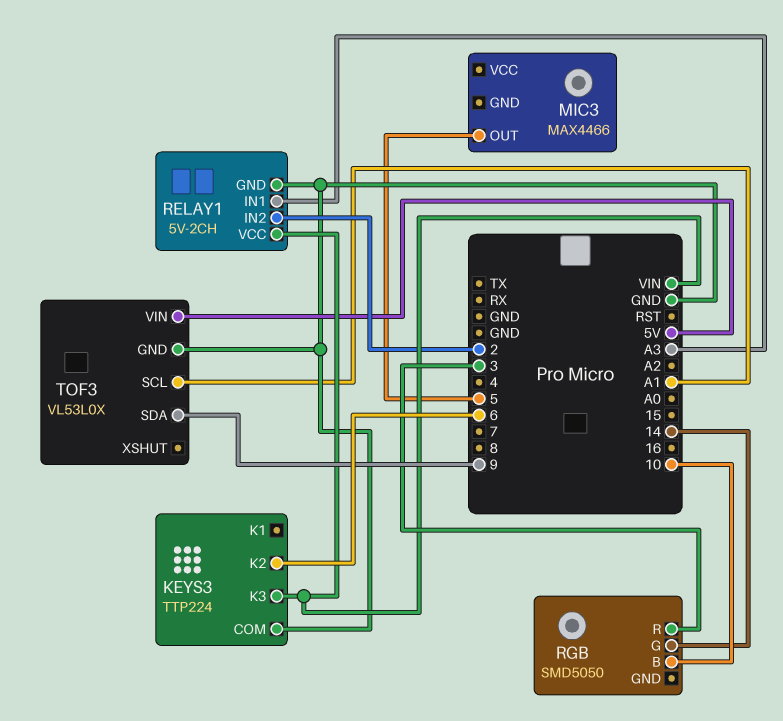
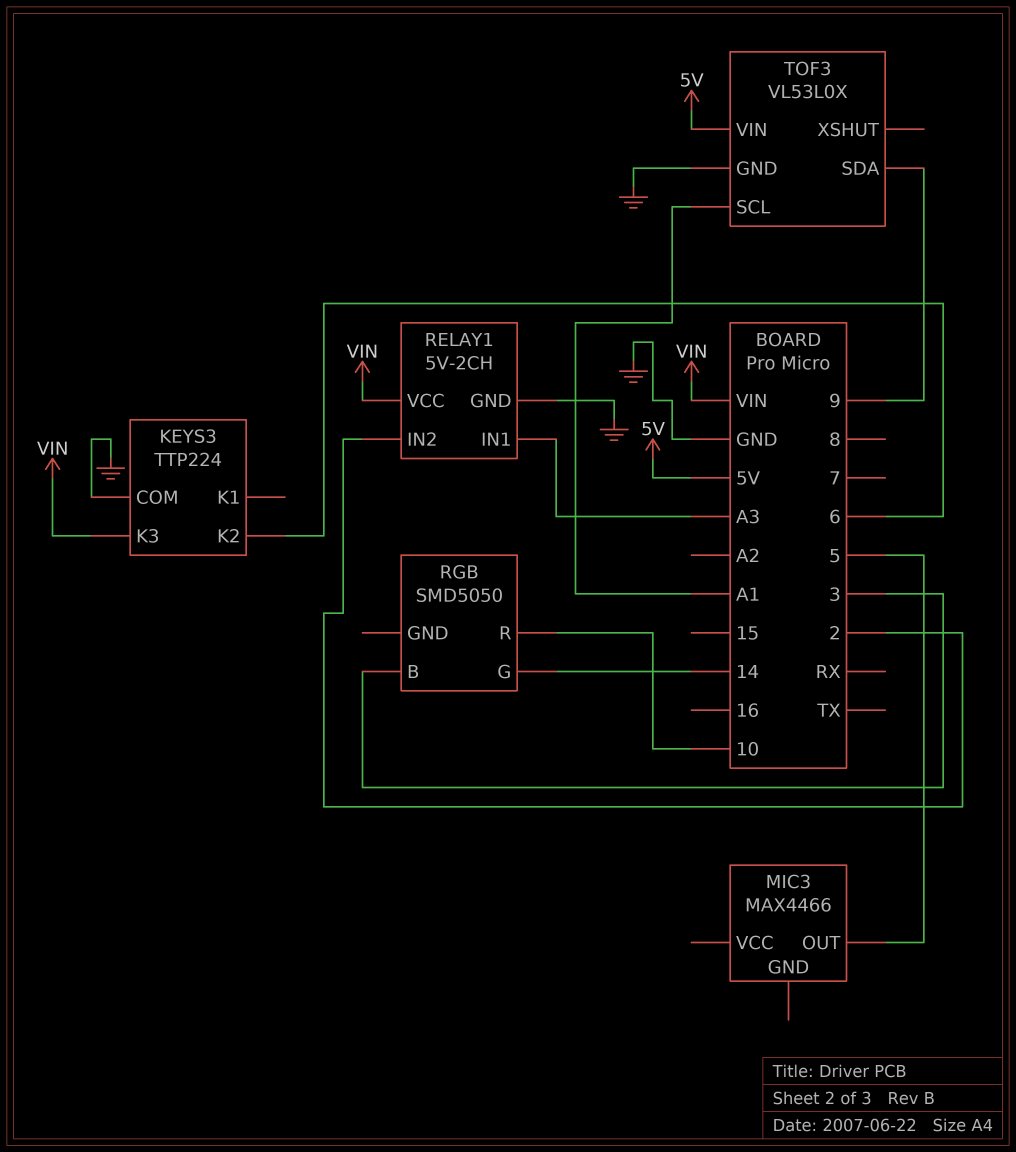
RGB pin B: 10 -> 3
RGB pin R: 3 -> 10

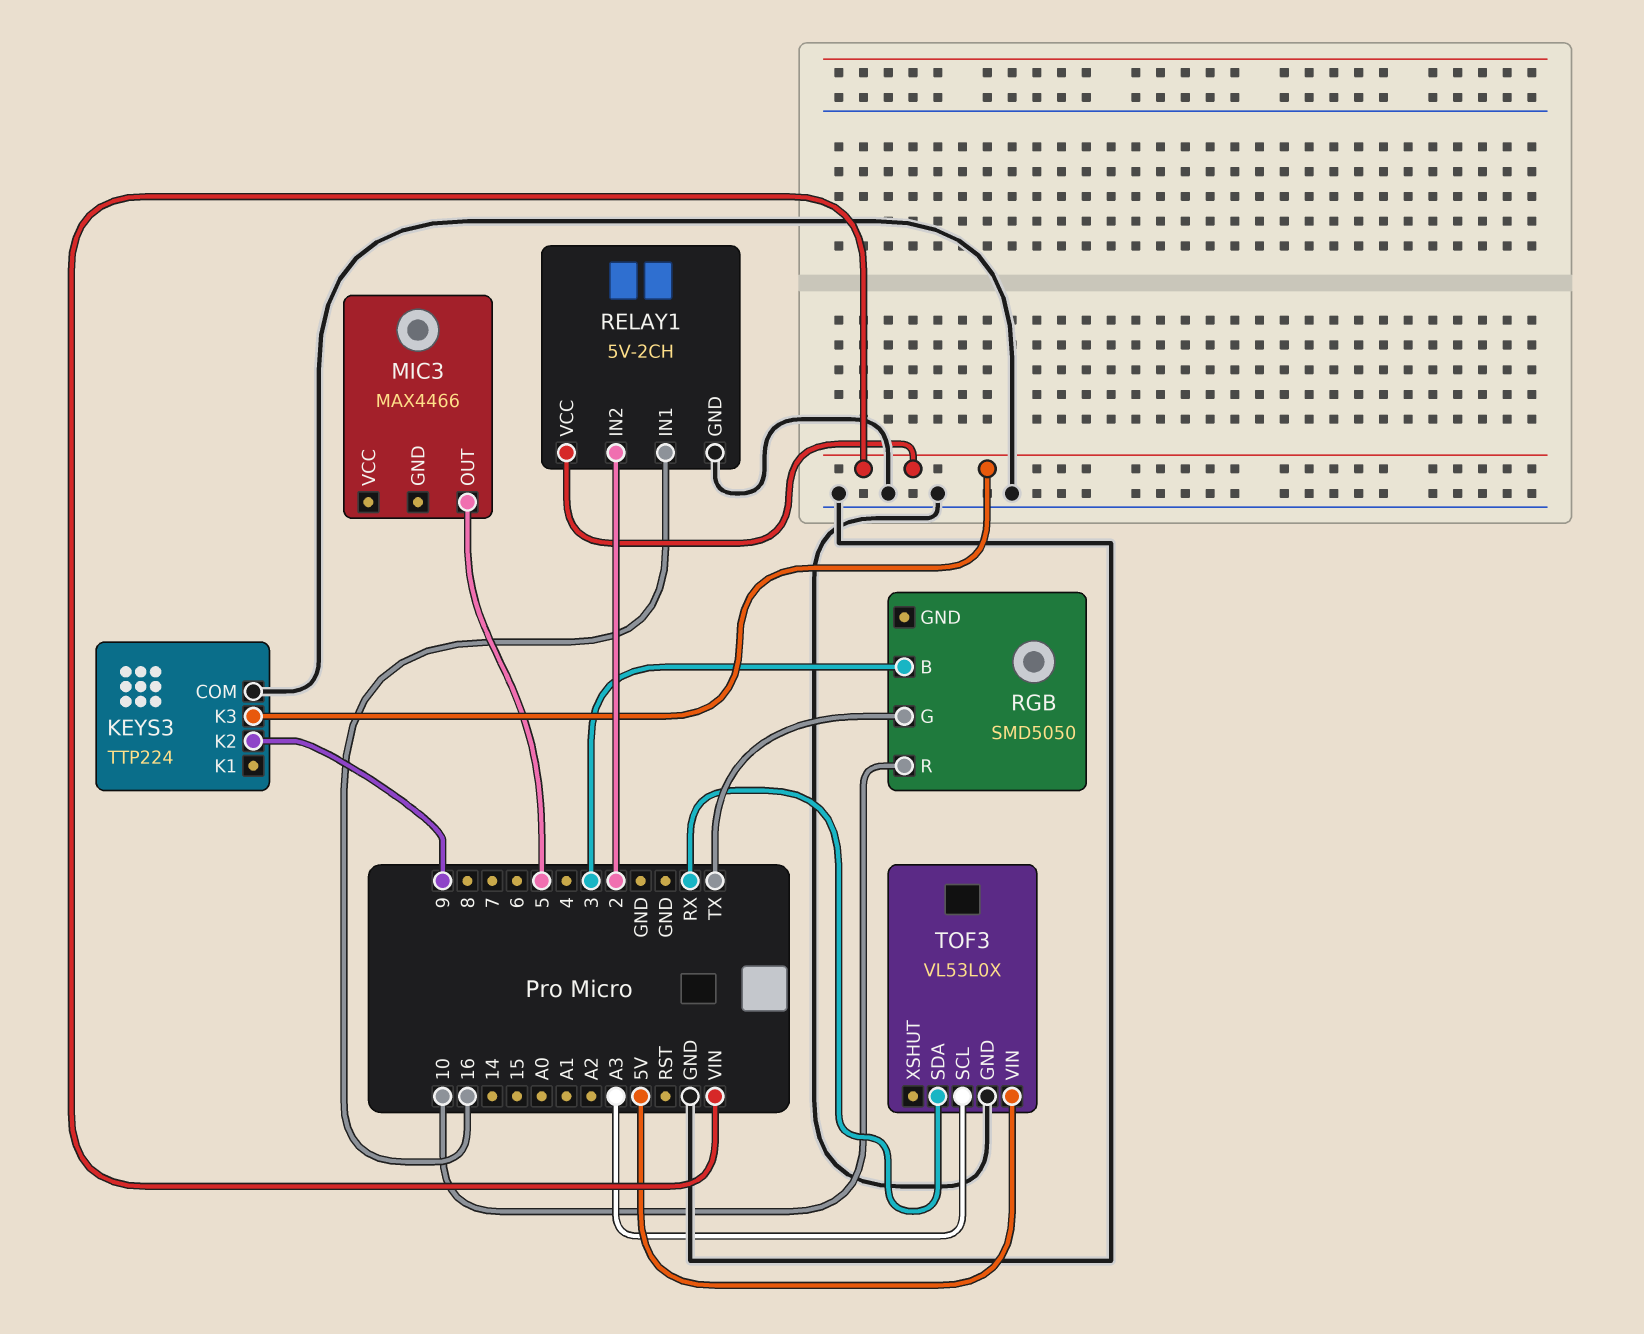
KEYS3 pin K2: 6 -> 9
RELAY1 pin IN1: A3 -> 16
RGB pin G: 14 -> TX
TOF3 pin SCL: A1 -> A3
TOF3 pin SDA: 9 -> RX

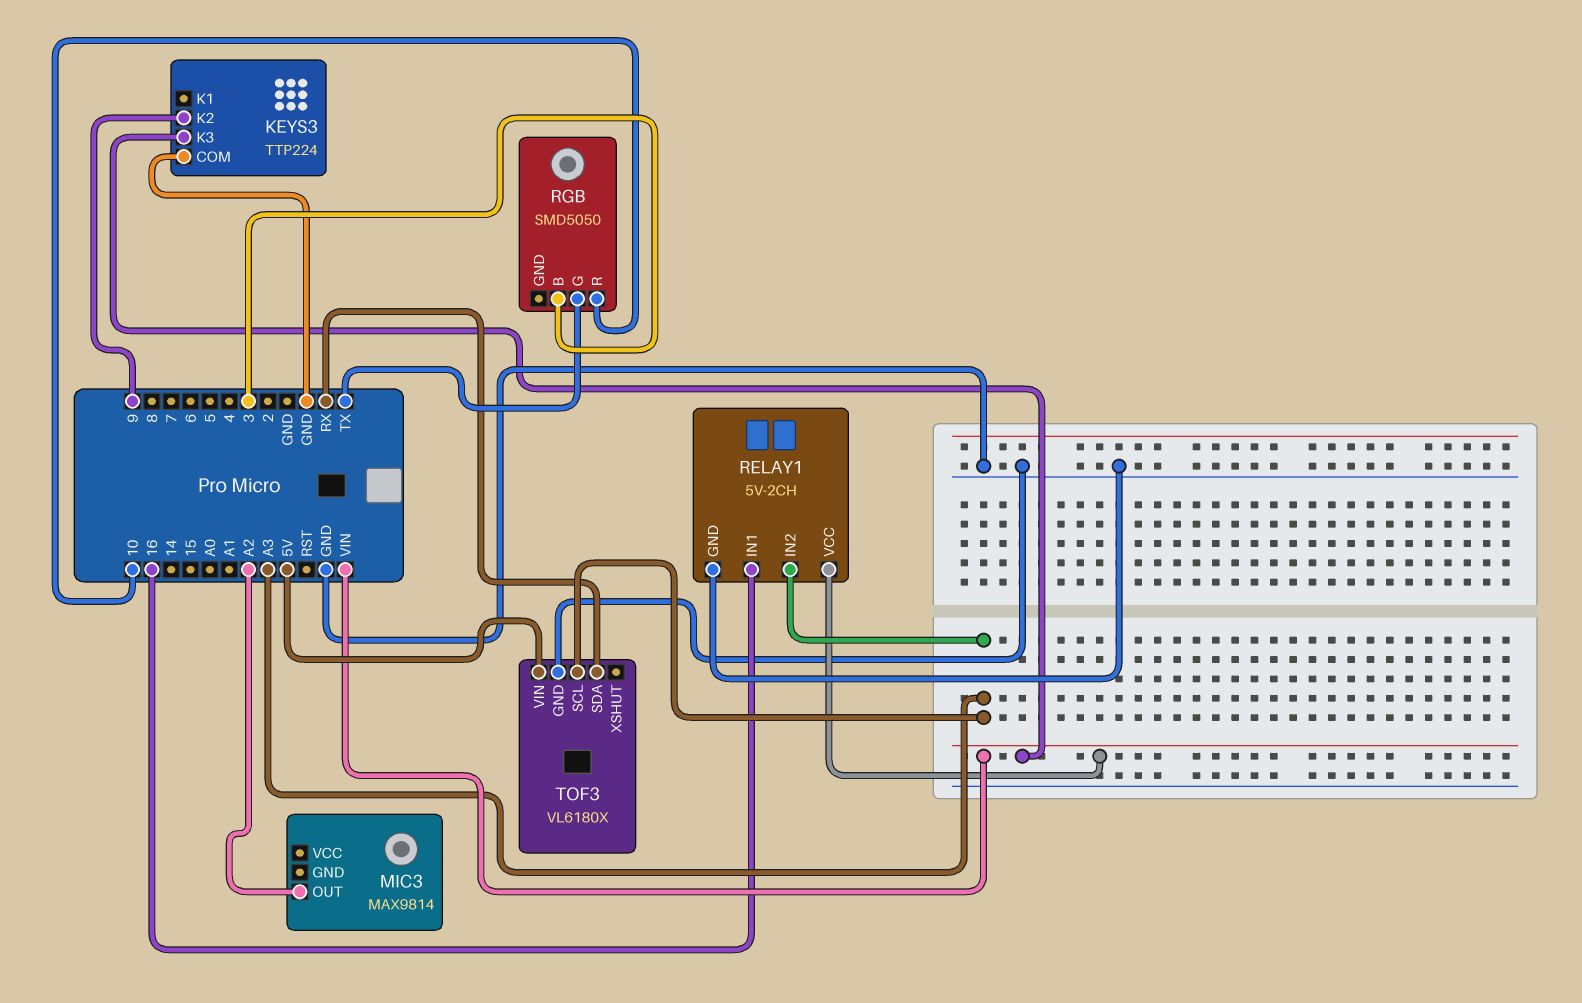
MIC3: MAX4466 -> MAX9814
MIC3 pin OUT: 5 -> A2
RELAY1 pin IN2: 2 -> A3
TOF3: VL53L0X -> VL6180X

